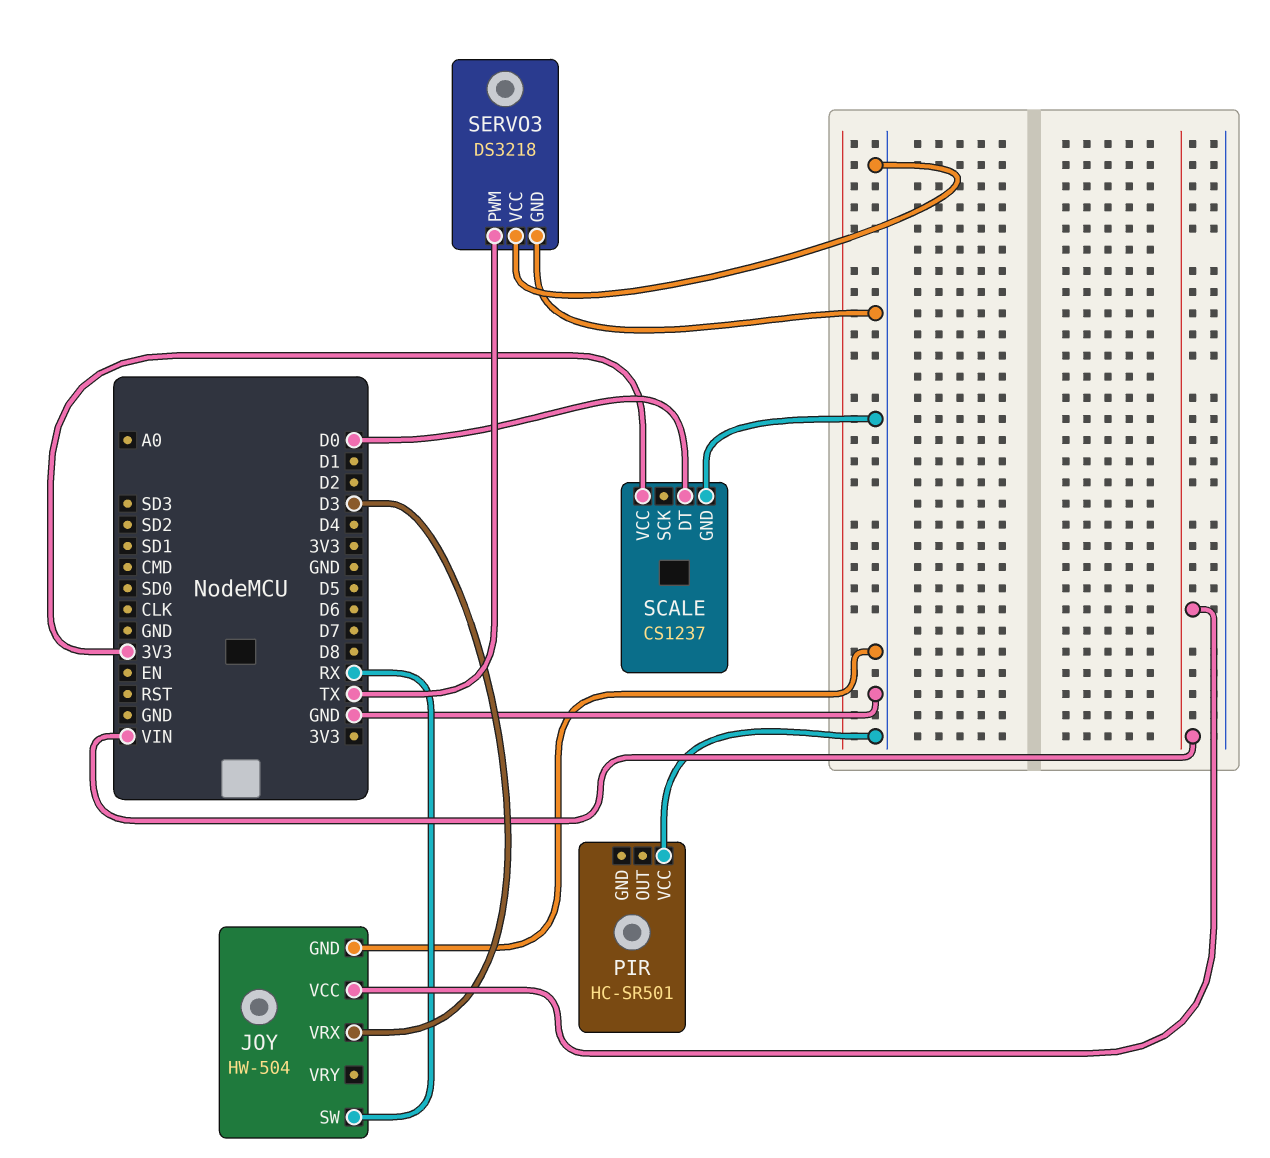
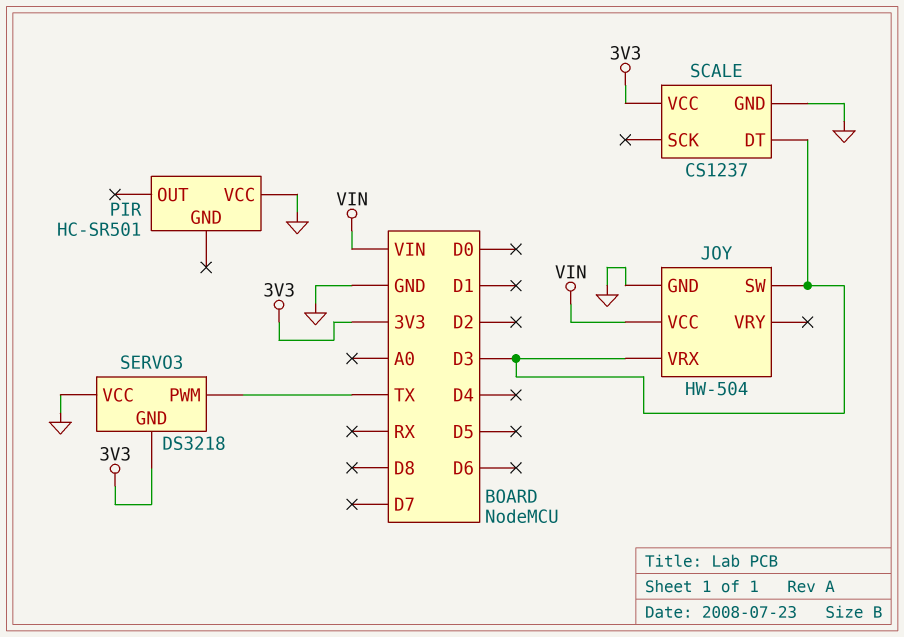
JOY pin SW: RX -> D3
SCALE pin DT: D0 -> D3
SERVO3 pin GND: GND -> 3V3

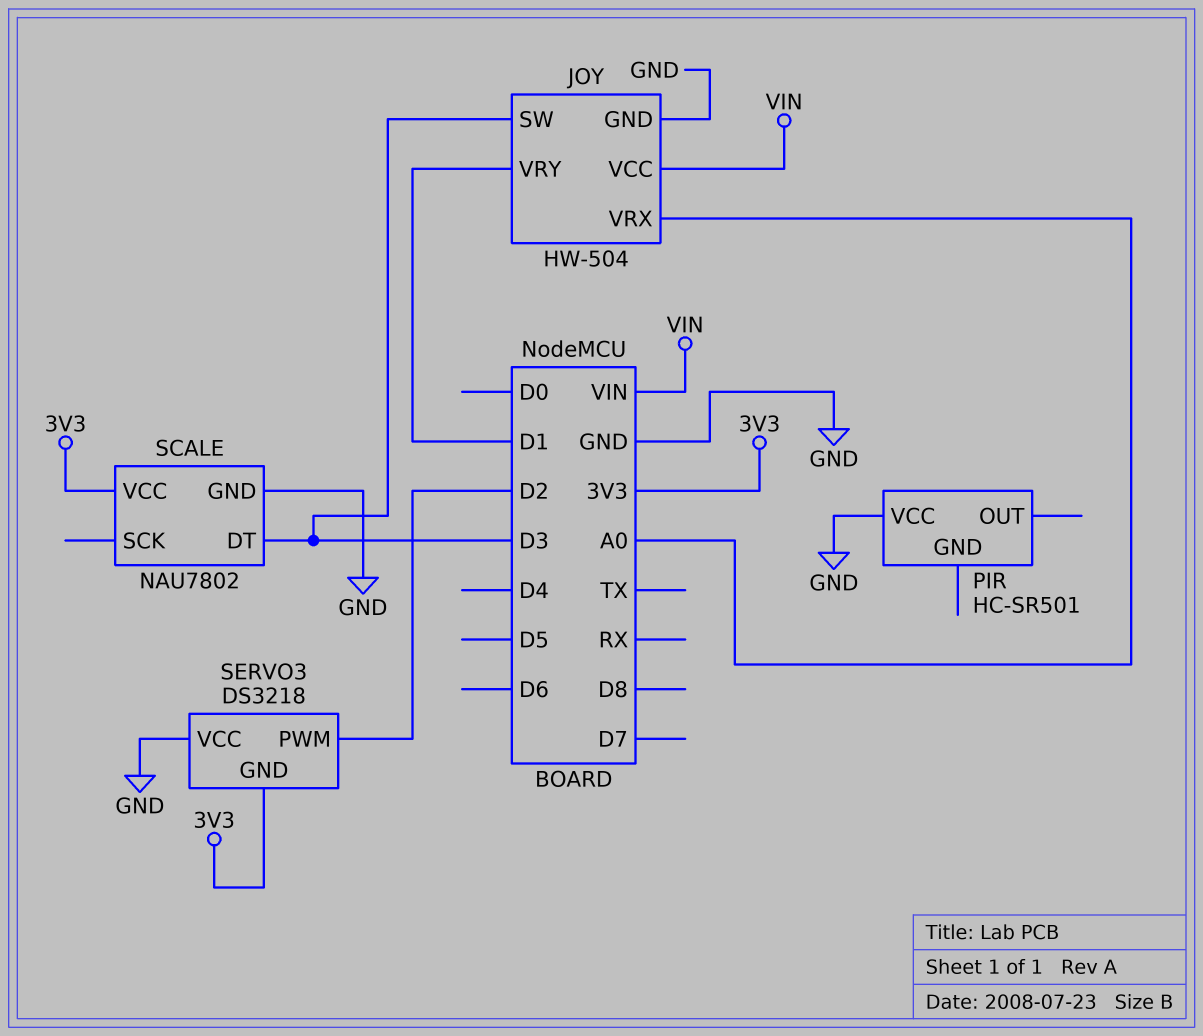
JOY pin VRX: D3 -> A0
JOY pin VRY: none -> D1
SCALE: CS1237 -> NAU7802
SERVO3 pin PWM: TX -> D2

